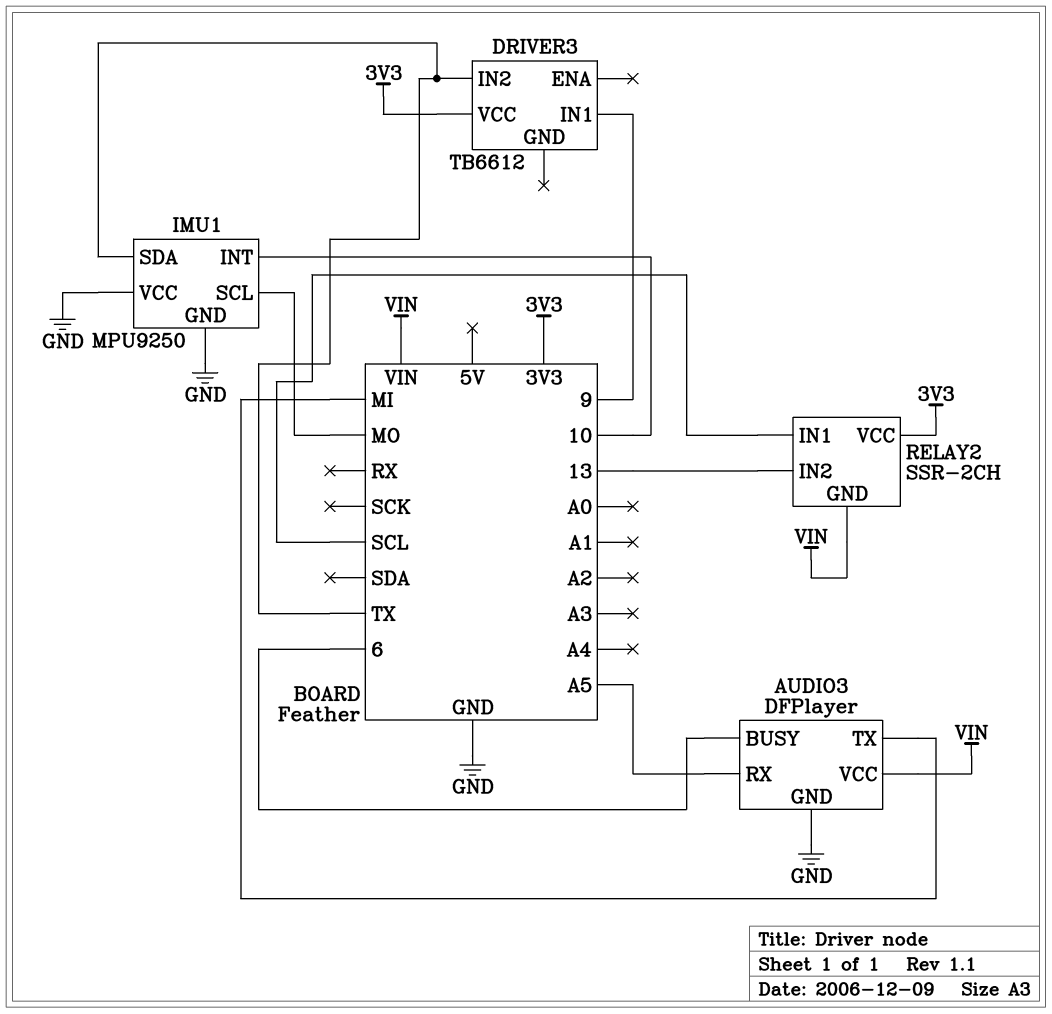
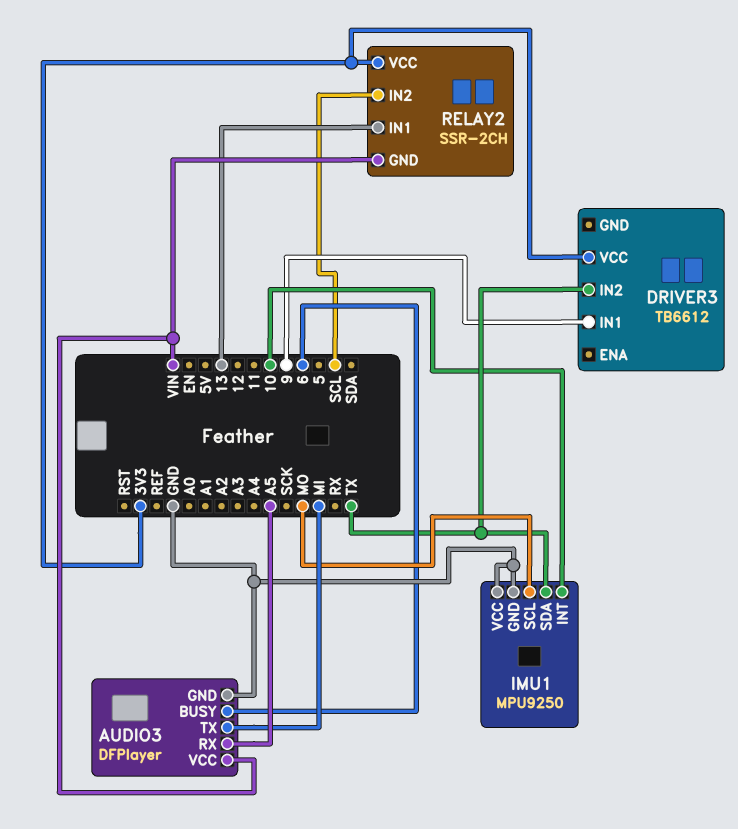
RELAY2 pin IN1: SCL -> 13
RELAY2 pin IN2: 13 -> SCL

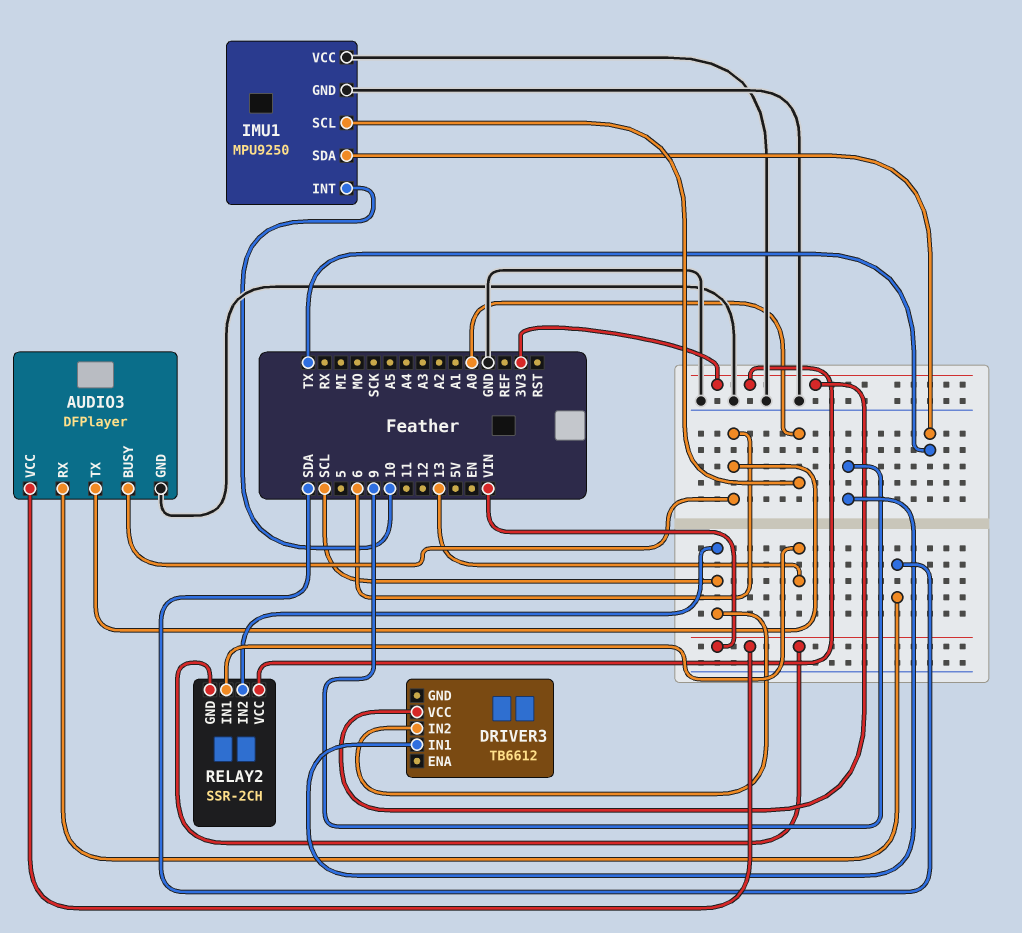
AUDIO3 pin RX: A5 -> SDA
AUDIO3 pin TX: MI -> 6
DRIVER3 pin IN2: TX -> SCL
IMU1 pin SCL: MO -> A0

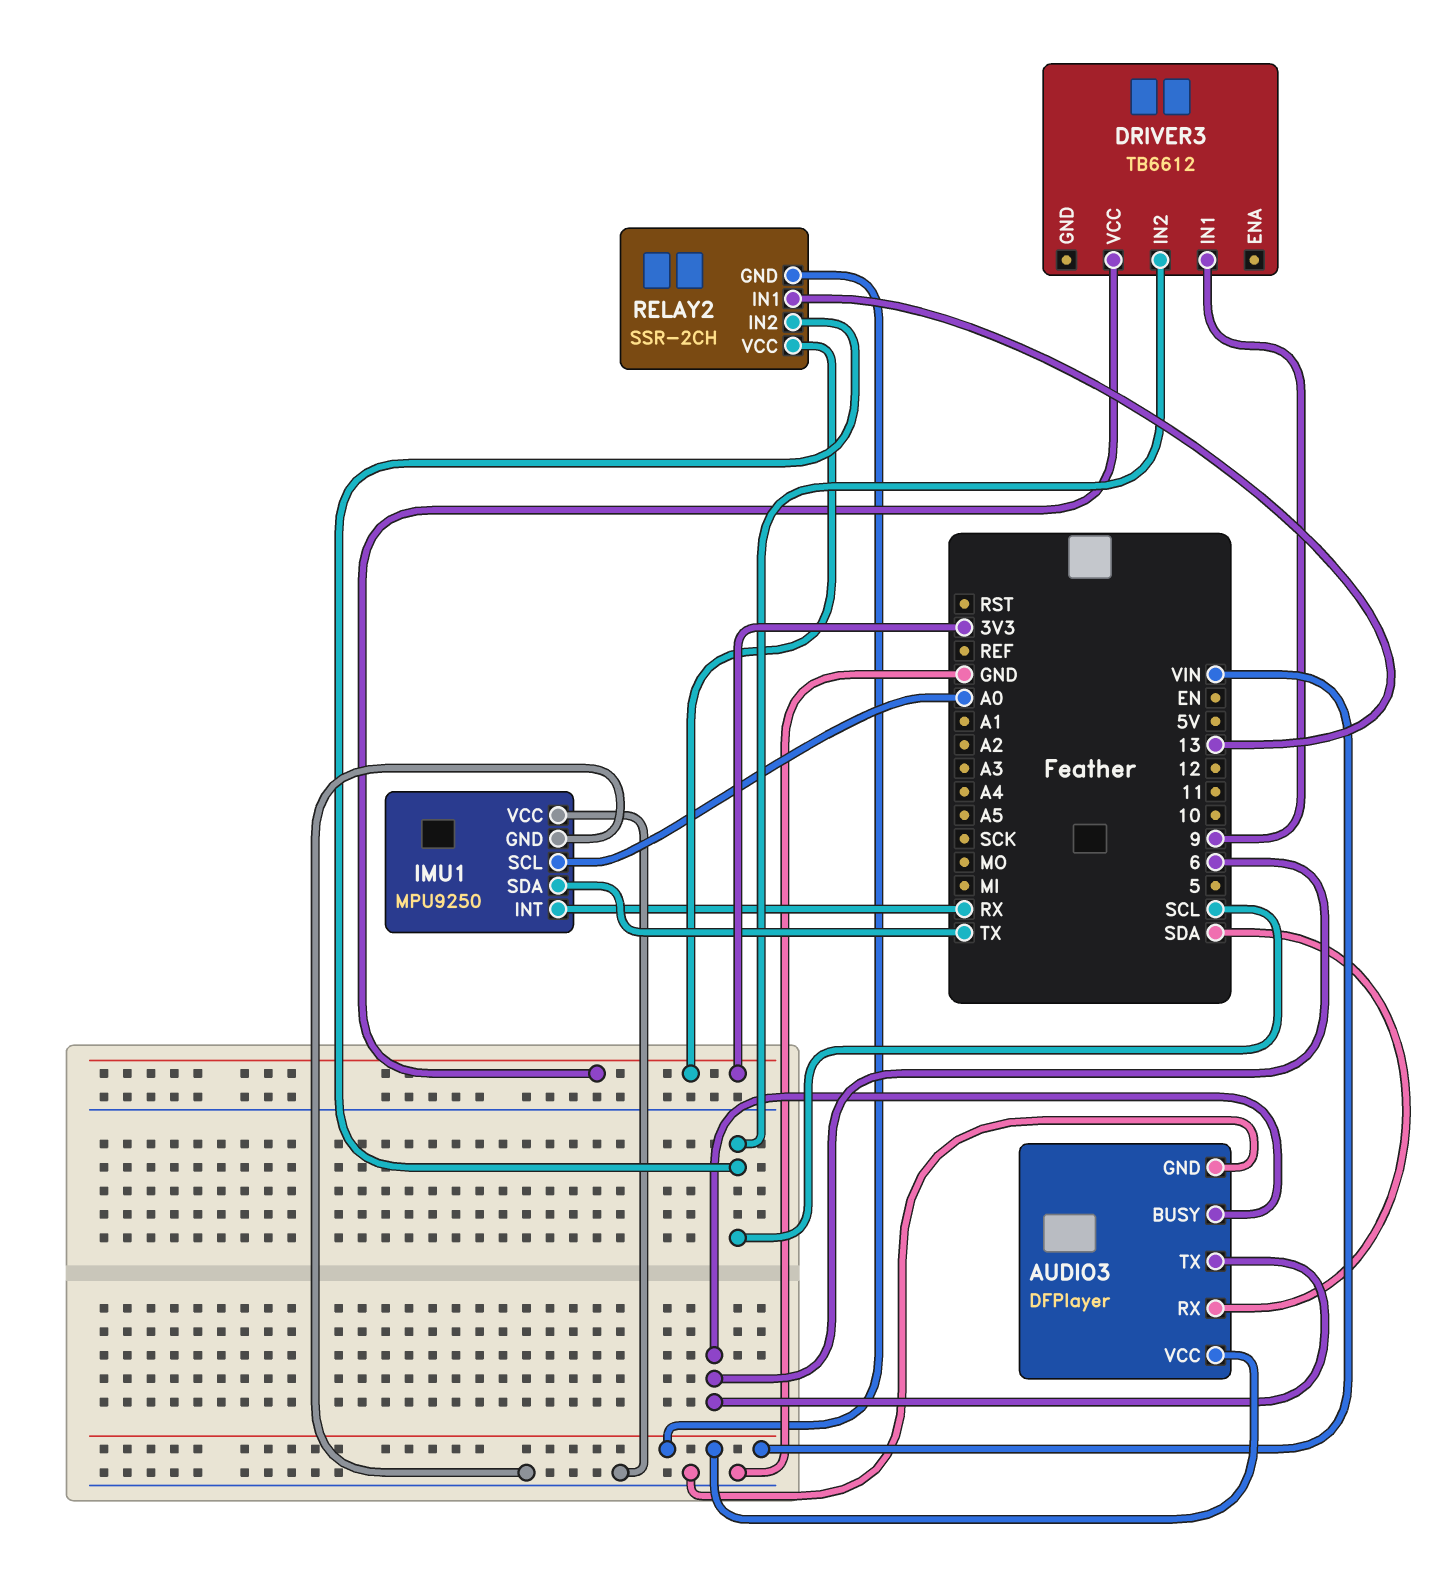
IMU1 pin INT: 10 -> RX

